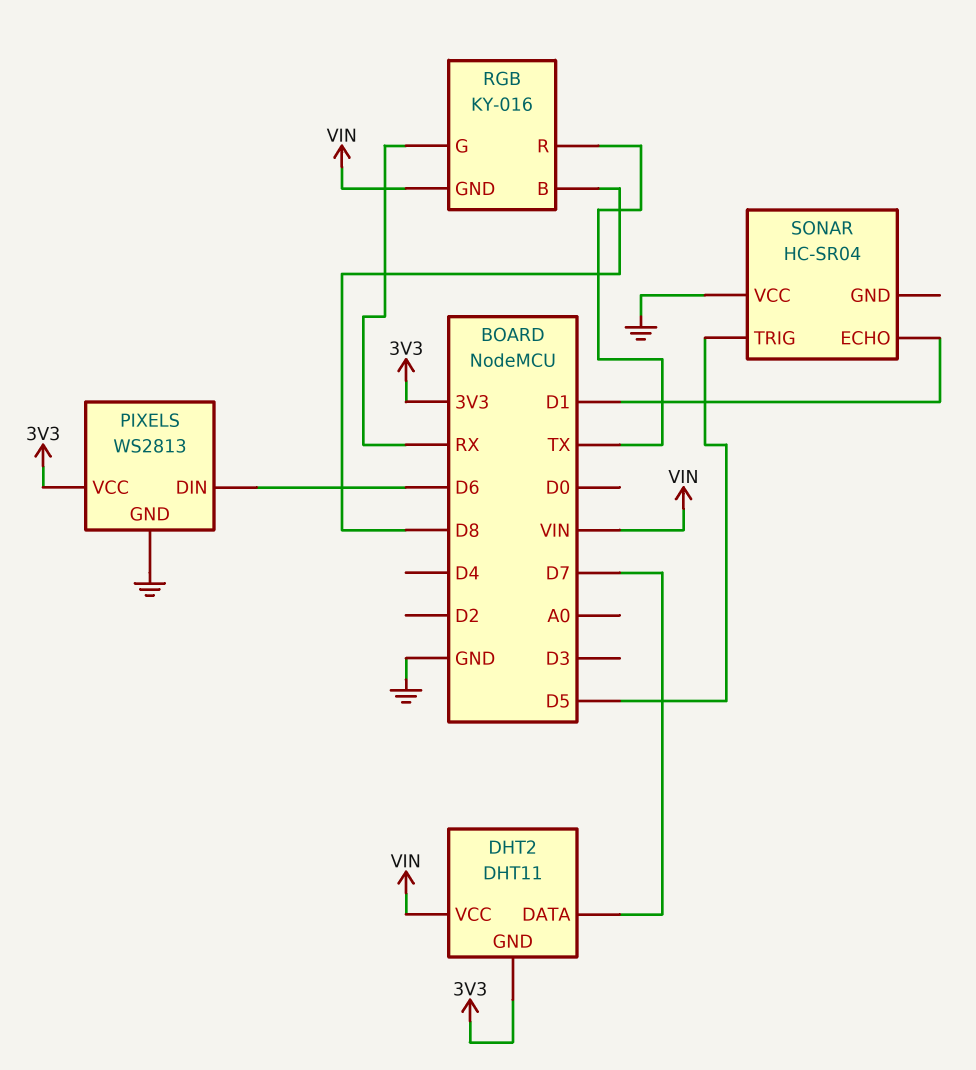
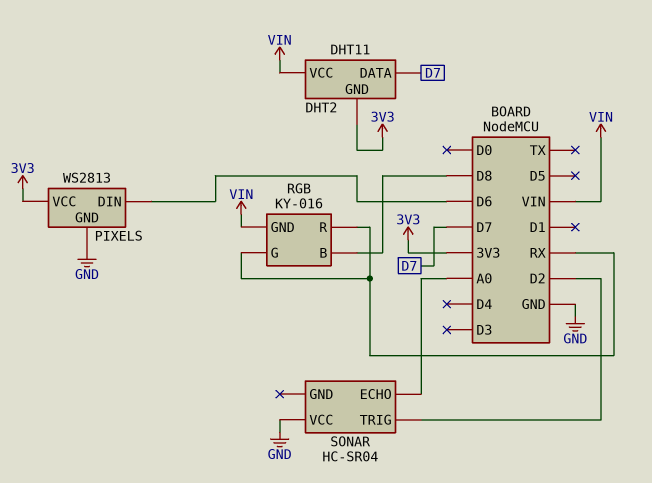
RGB pin R: TX -> RX
SONAR pin ECHO: D1 -> A0
SONAR pin TRIG: D5 -> D2

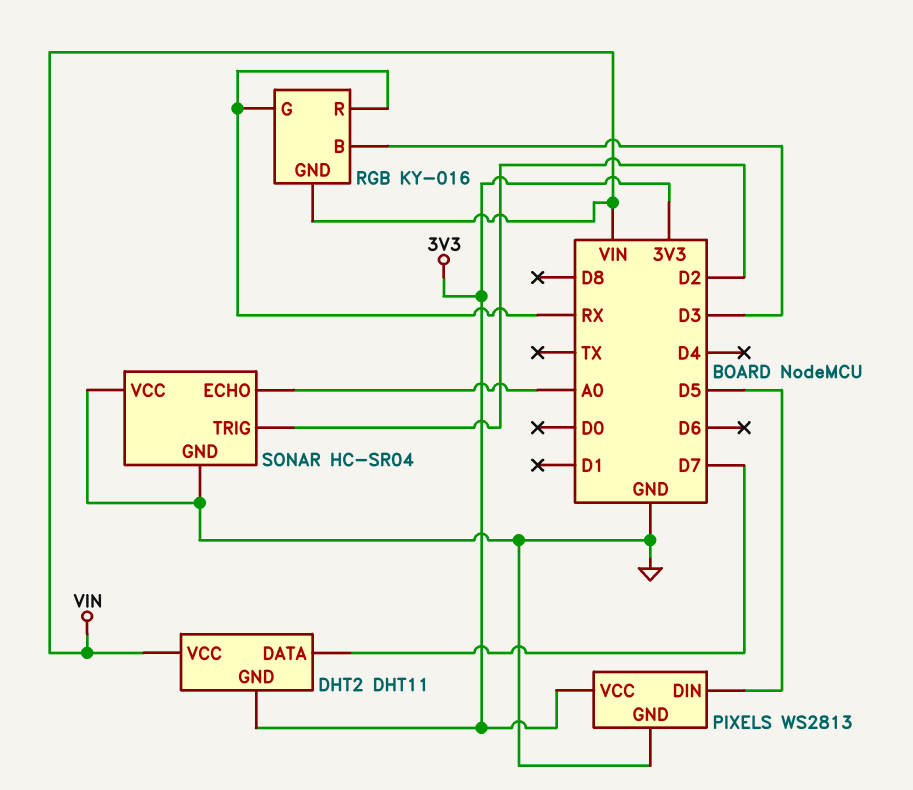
PIXELS pin DIN: D6 -> D5
RGB pin B: D8 -> D3
SONAR pin GND: none -> GND

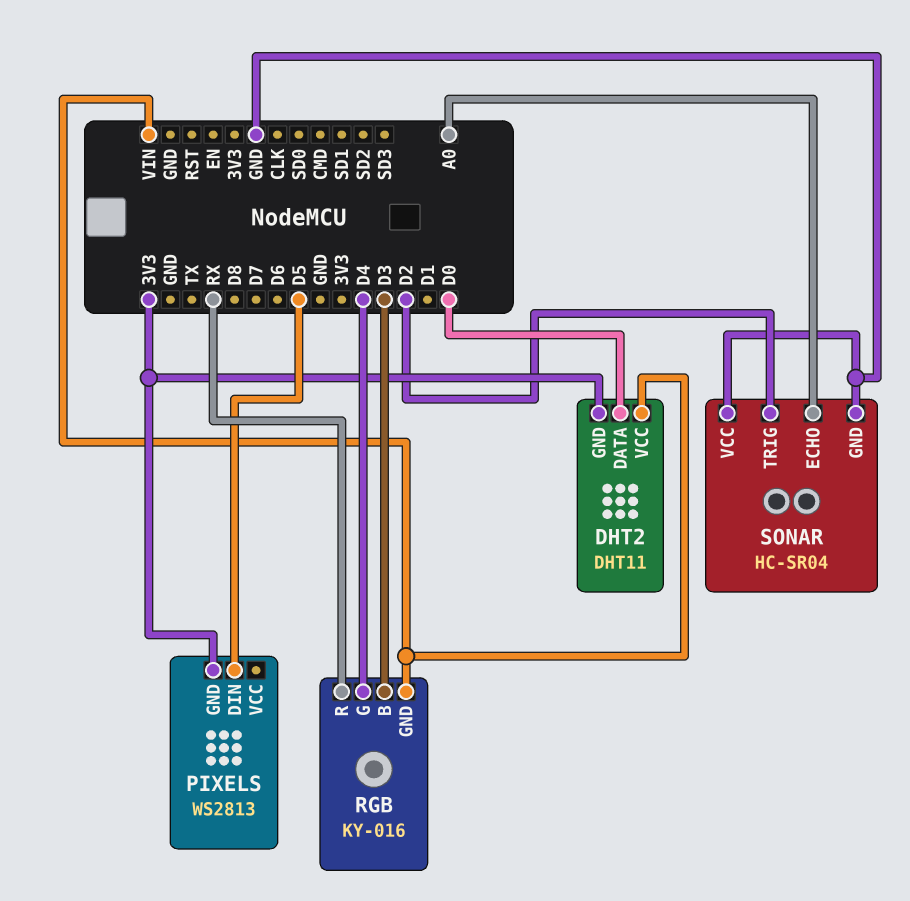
DHT2 pin DATA: D7 -> D0
PIXELS pin GND: GND -> 3V3
PIXELS pin VCC: 3V3 -> none
RGB pin G: RX -> D4

